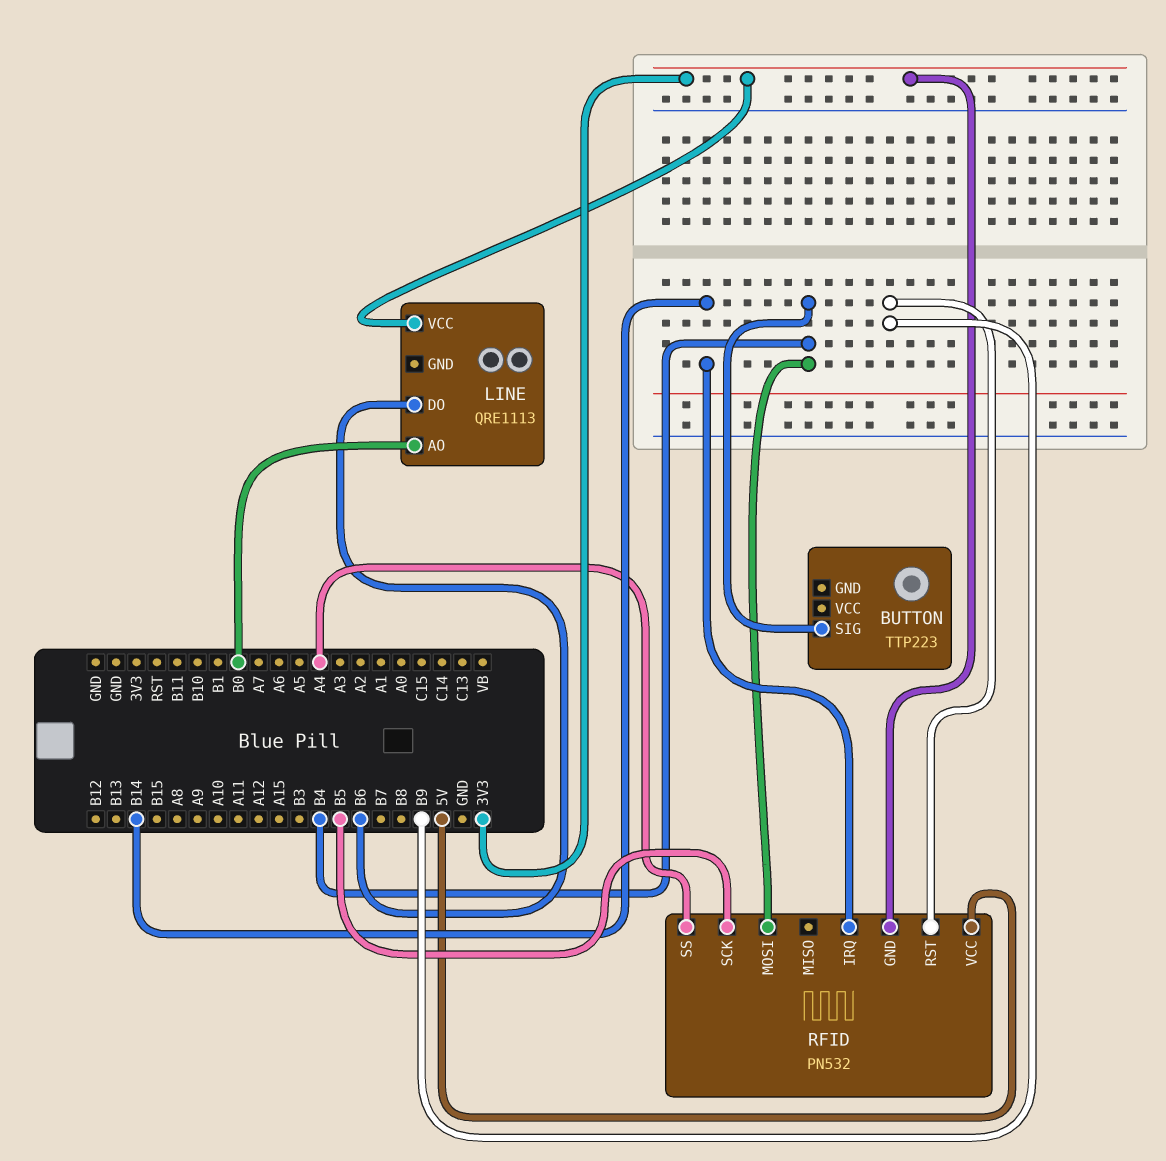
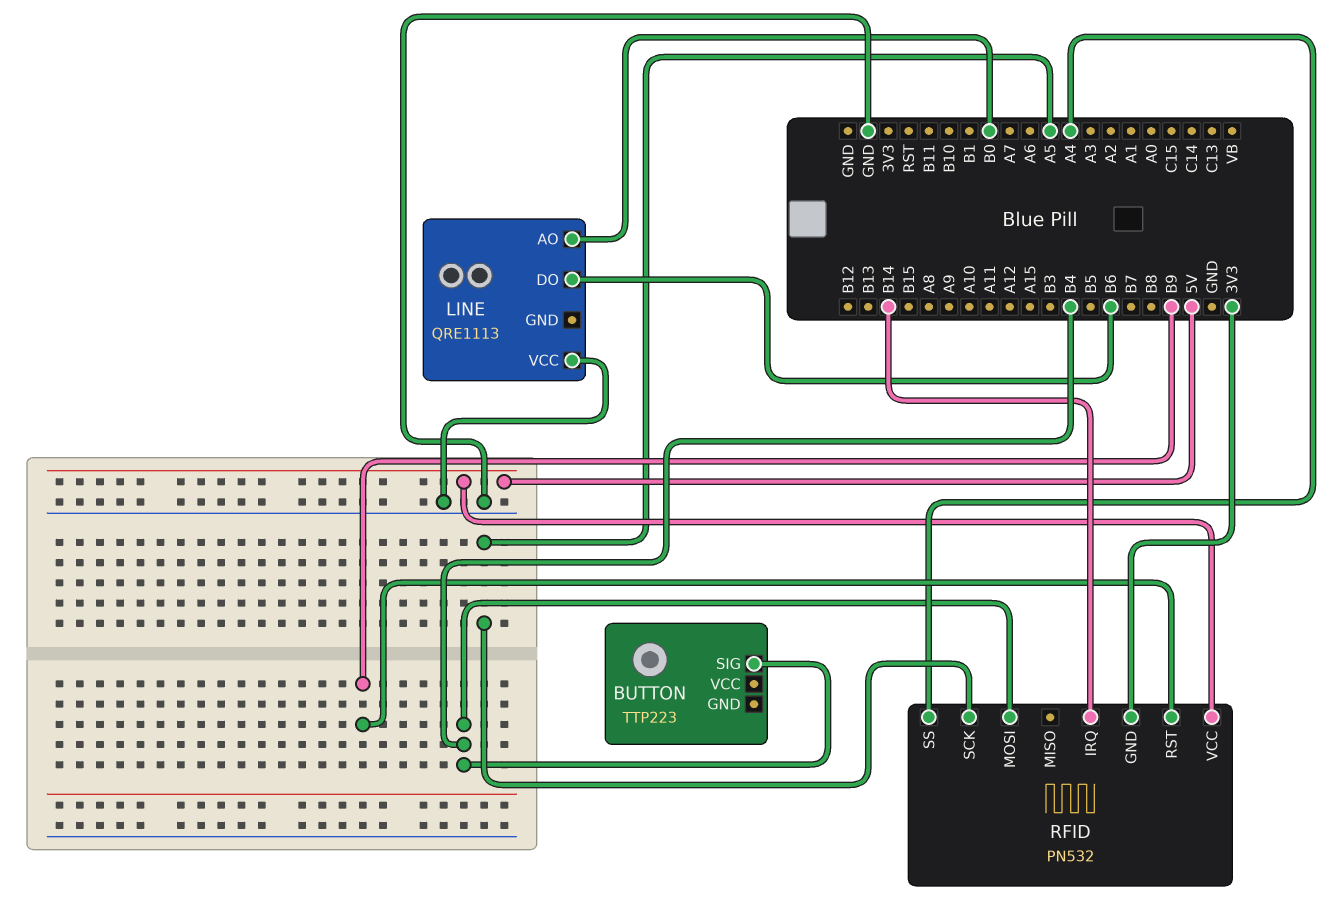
LINE pin VCC: 3V3 -> GND
RFID pin SCK: B5 -> A5

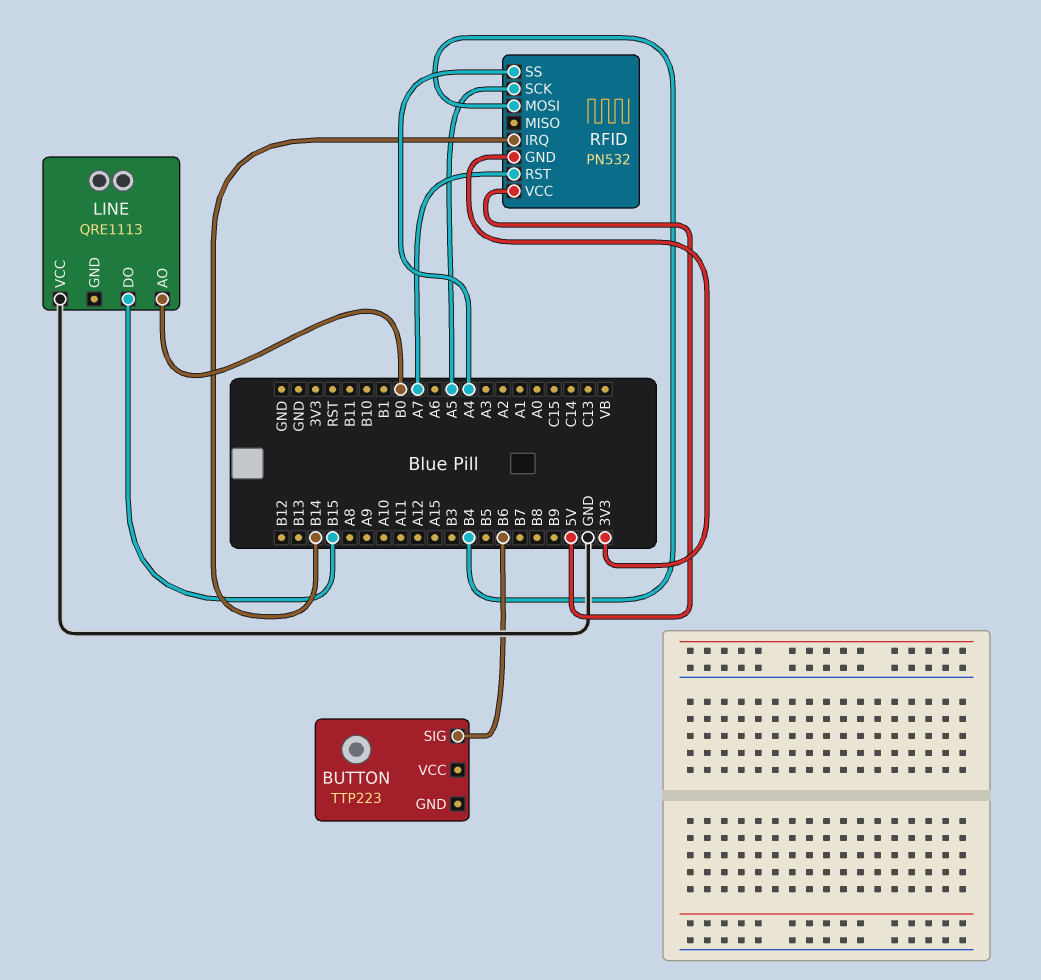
BUTTON pin SIG: B4 -> B6
LINE pin DO: B6 -> B15
RFID pin RST: B9 -> A7

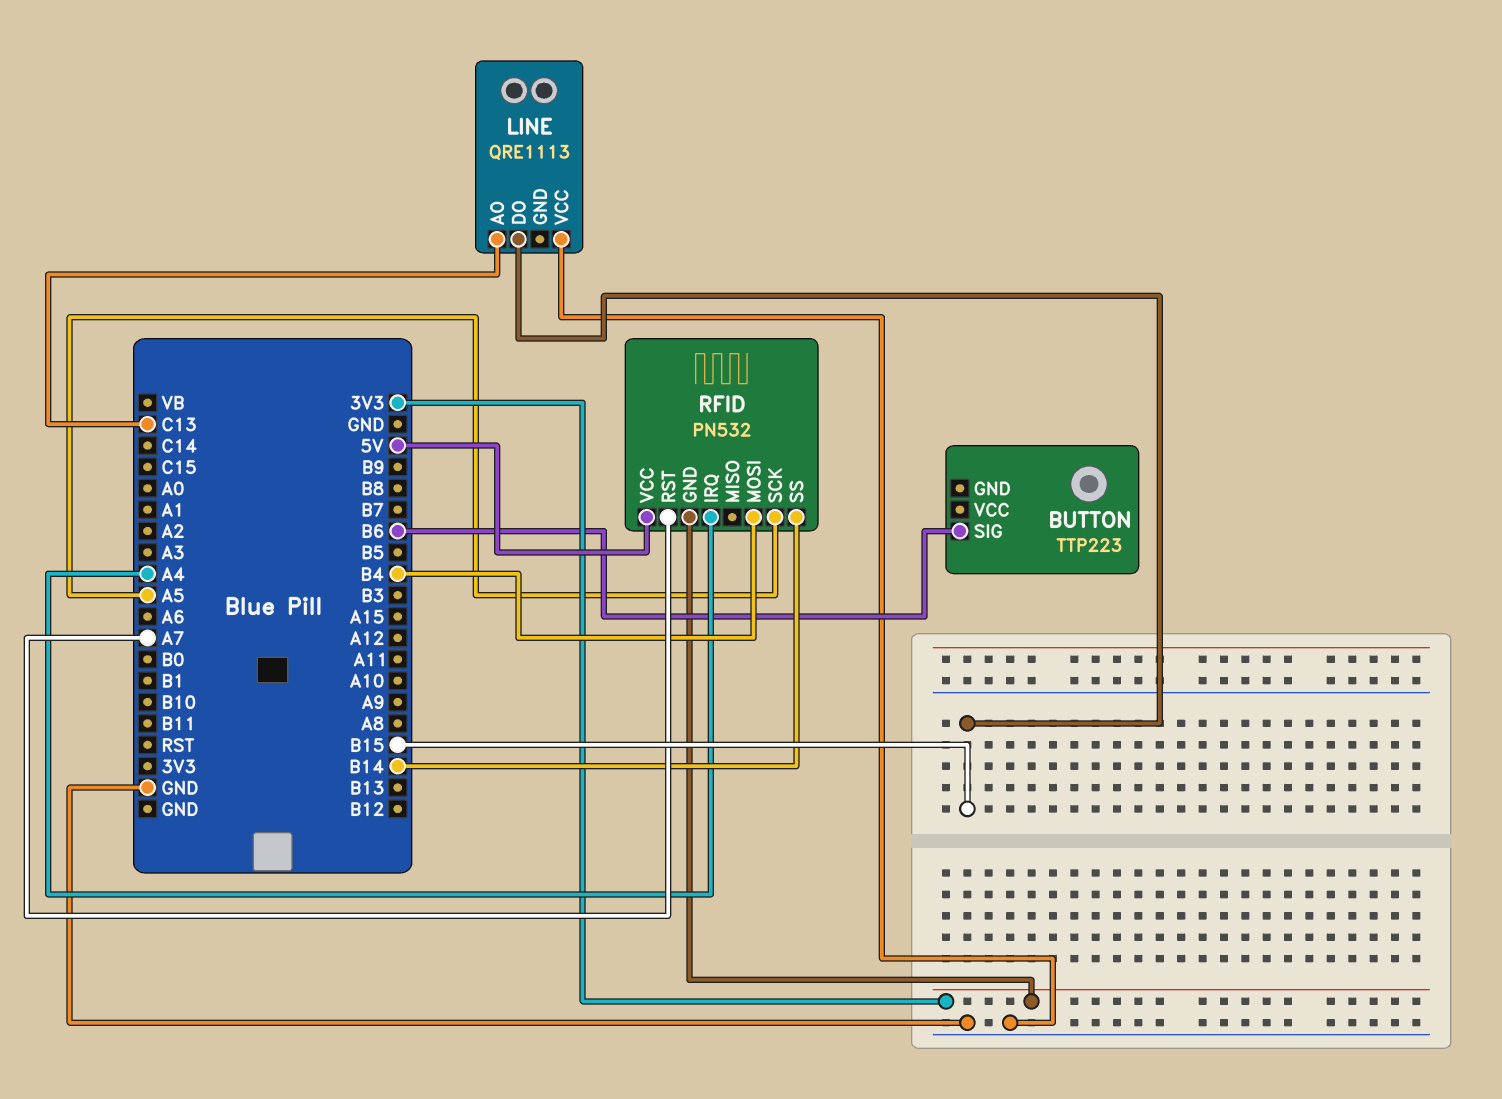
LINE pin AO: B0 -> C13
RFID pin IRQ: B14 -> A4
RFID pin SS: A4 -> B14

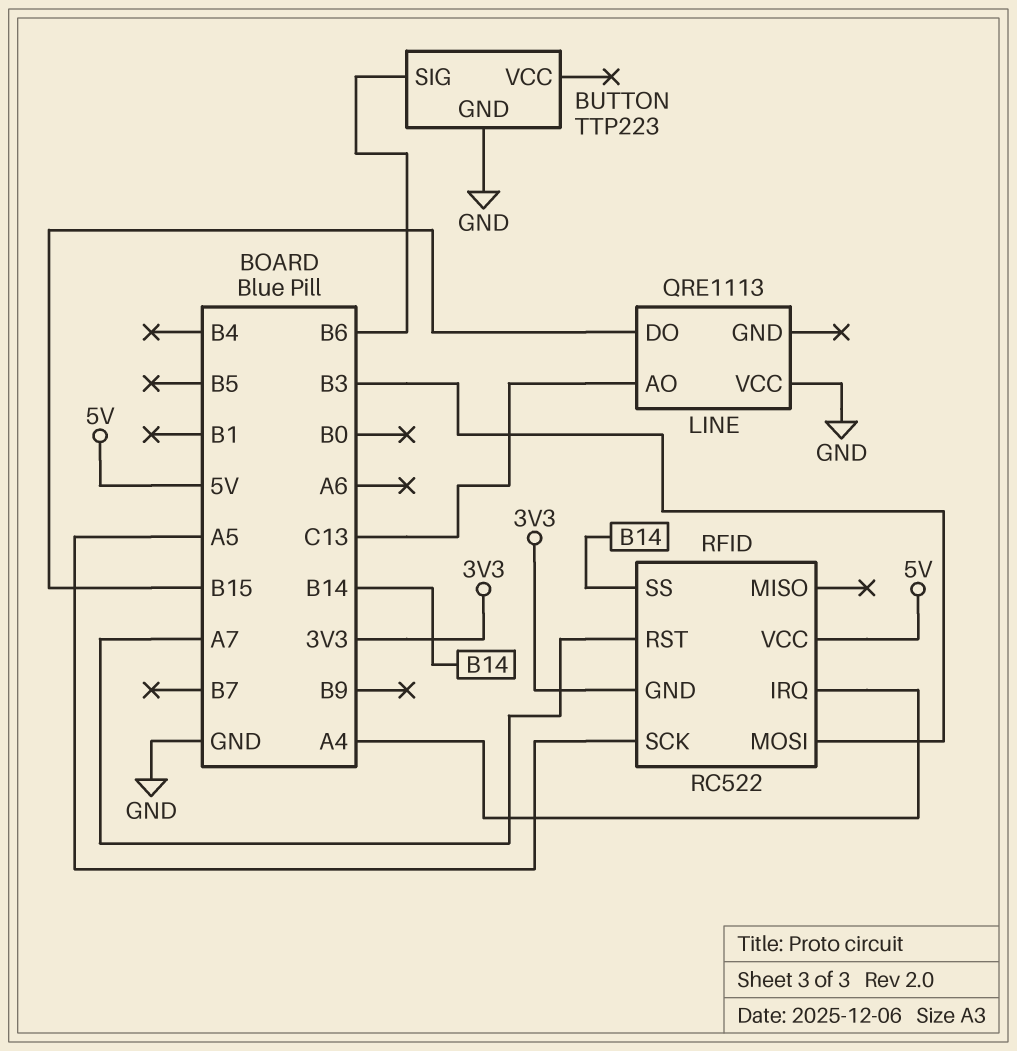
BUTTON pin GND: none -> GND
RFID: PN532 -> RC522
RFID pin MOSI: B4 -> B3

